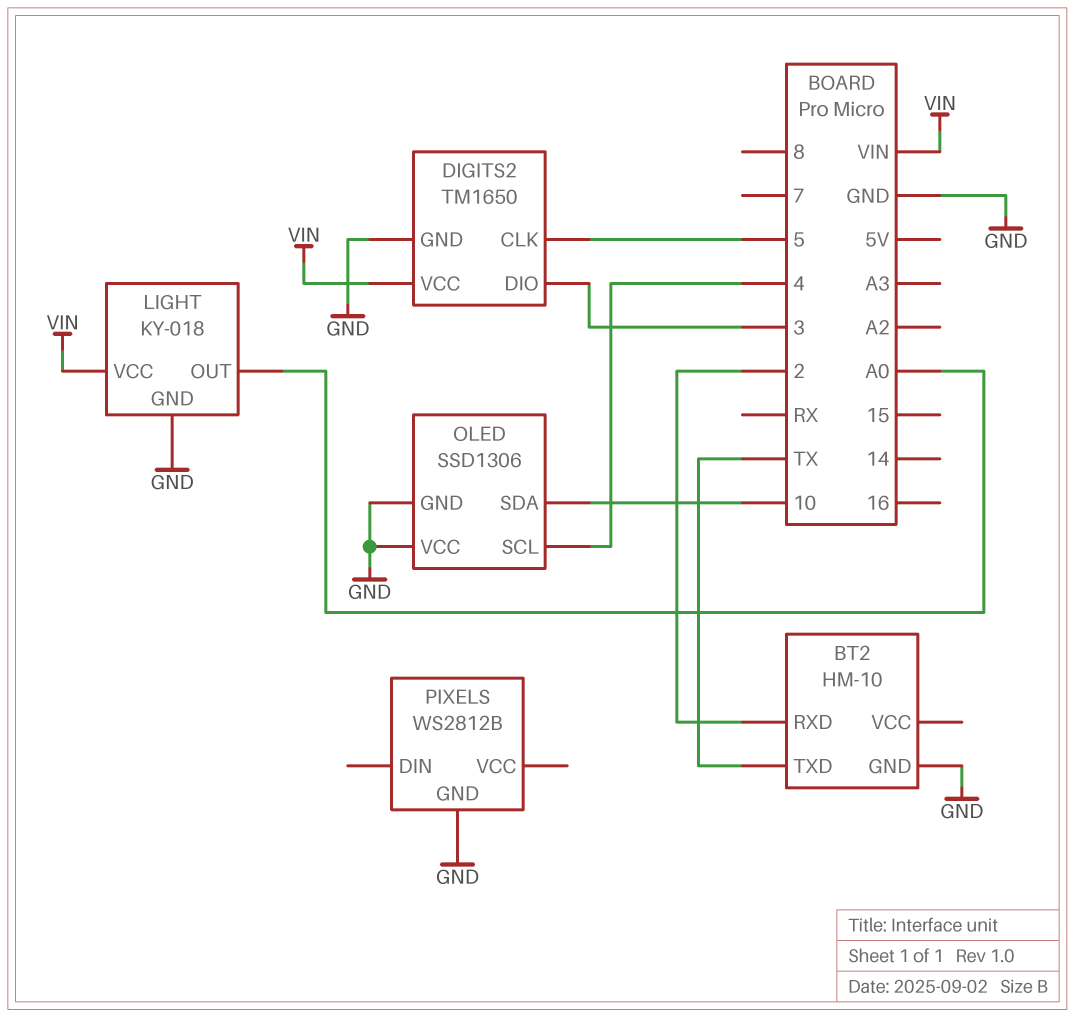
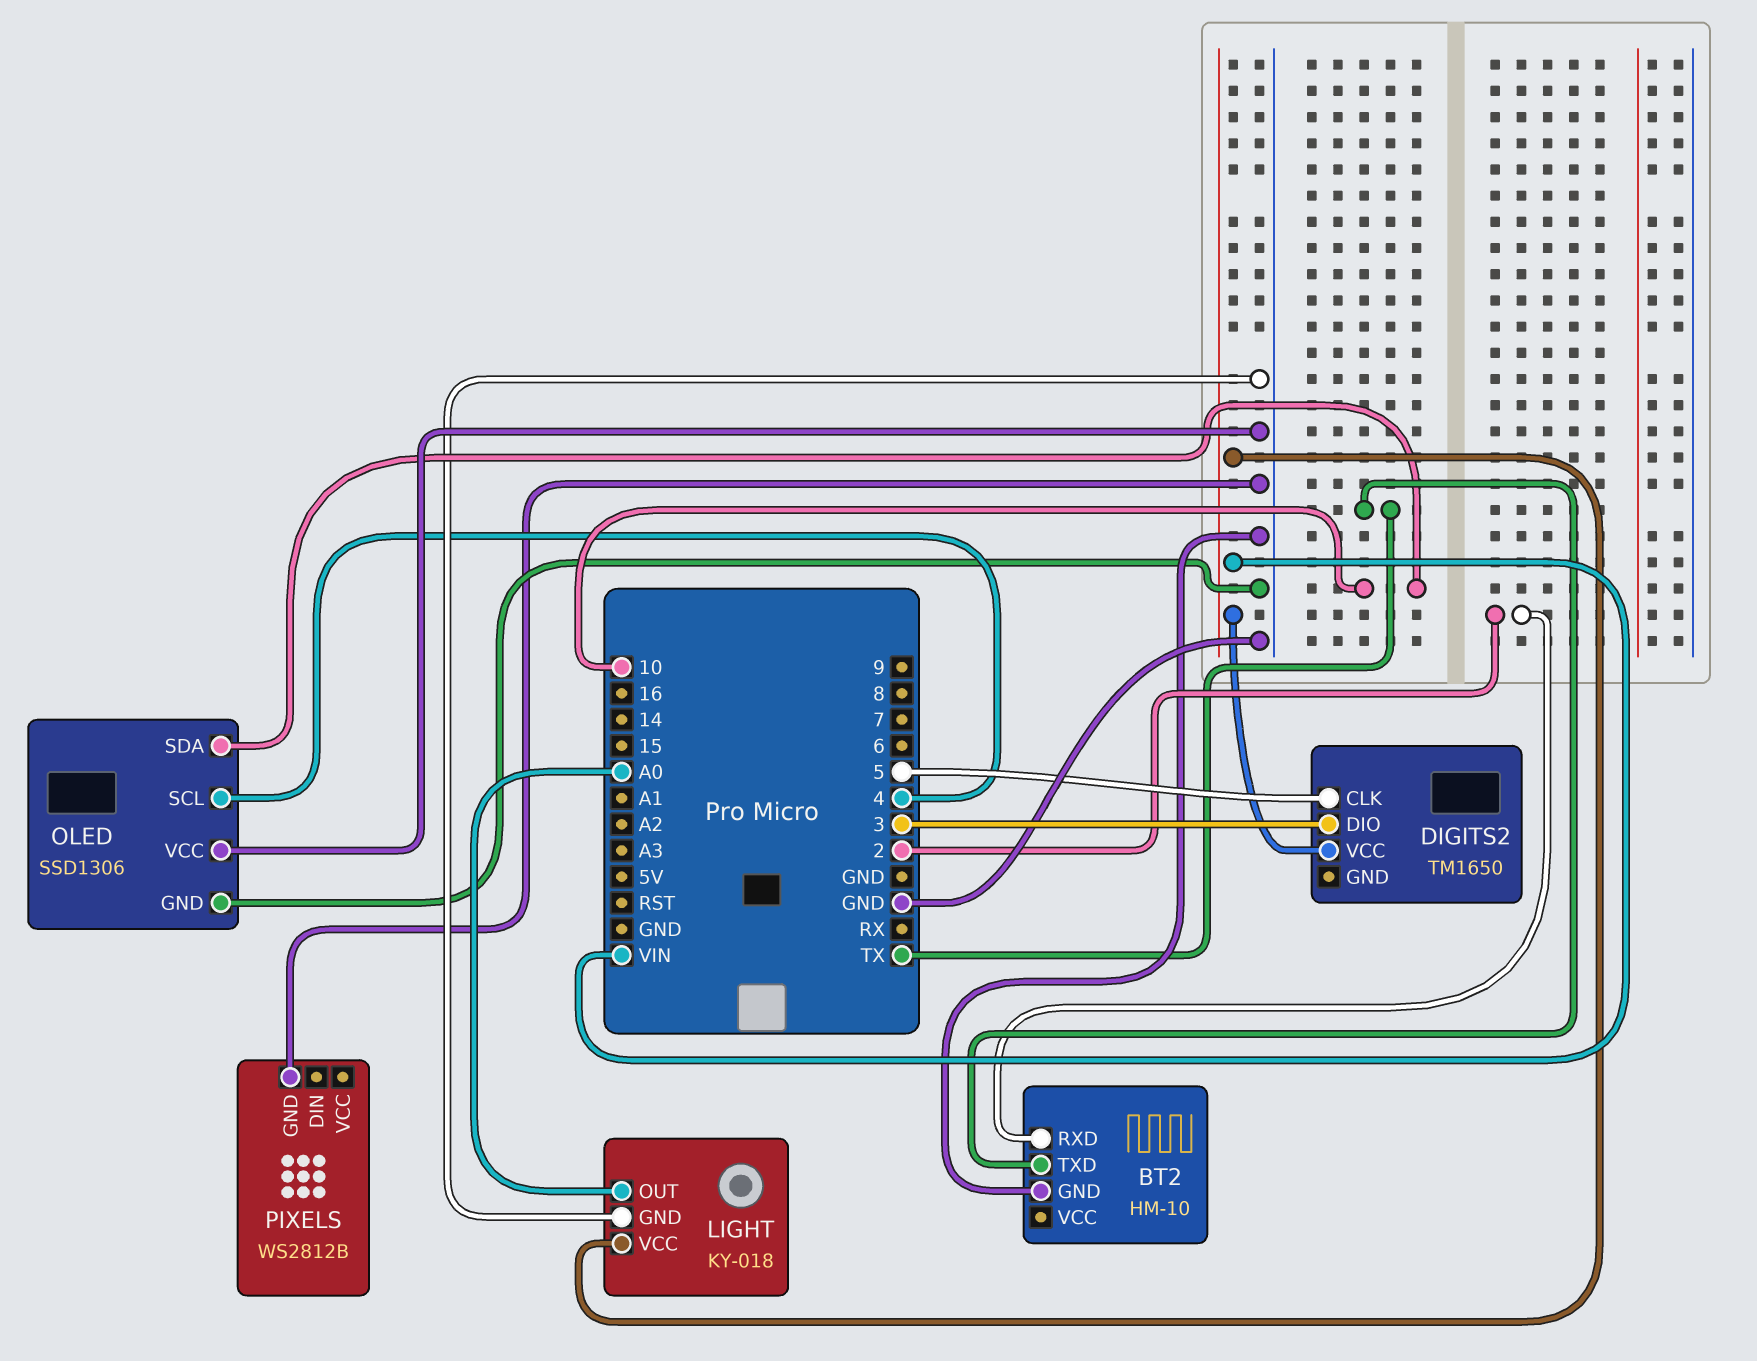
DIGITS2 pin GND: GND -> none

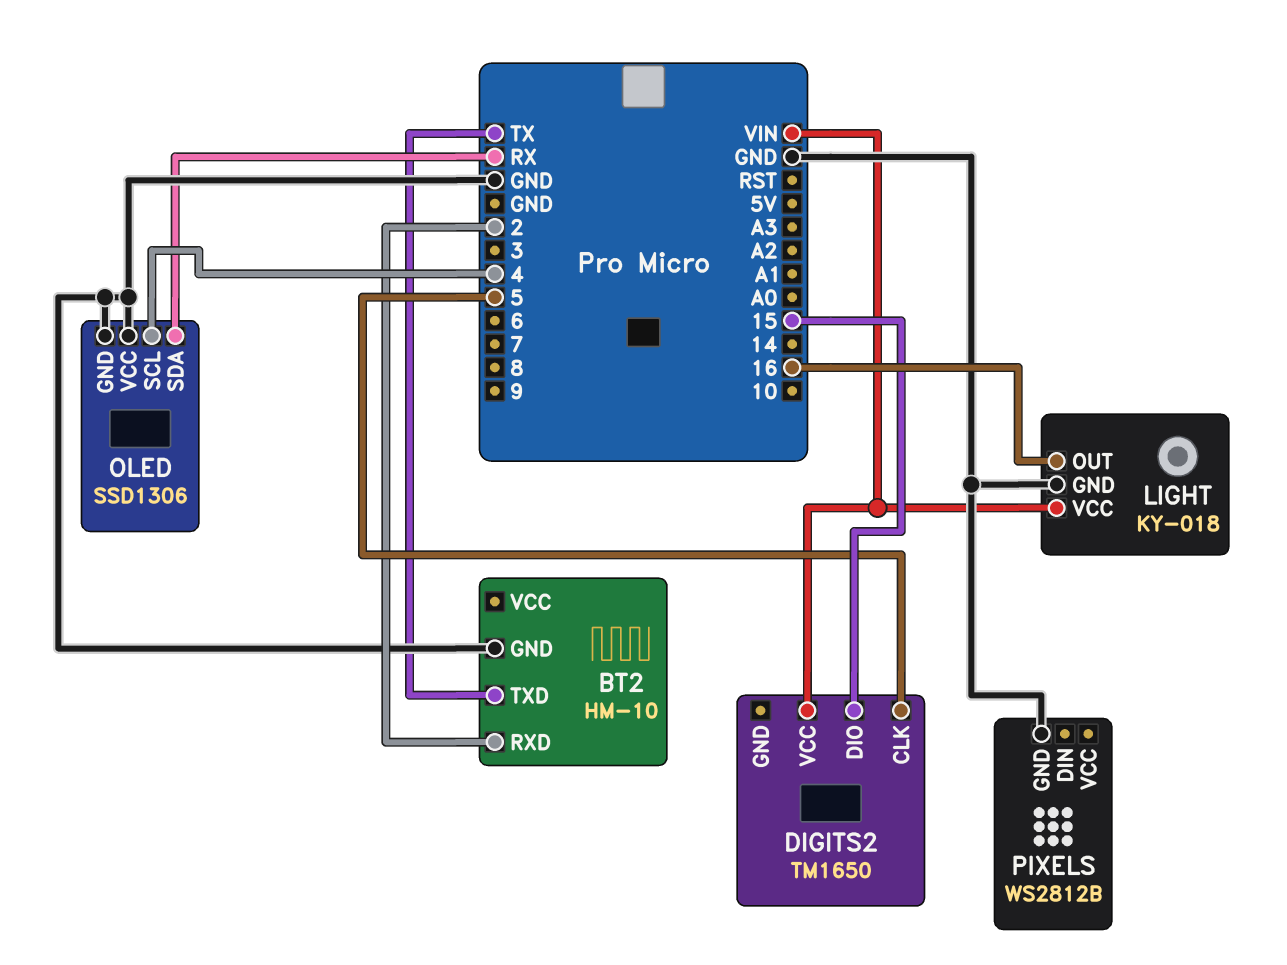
DIGITS2 pin DIO: 3 -> 15
LIGHT pin OUT: A0 -> 16
OLED pin SDA: 10 -> RX

